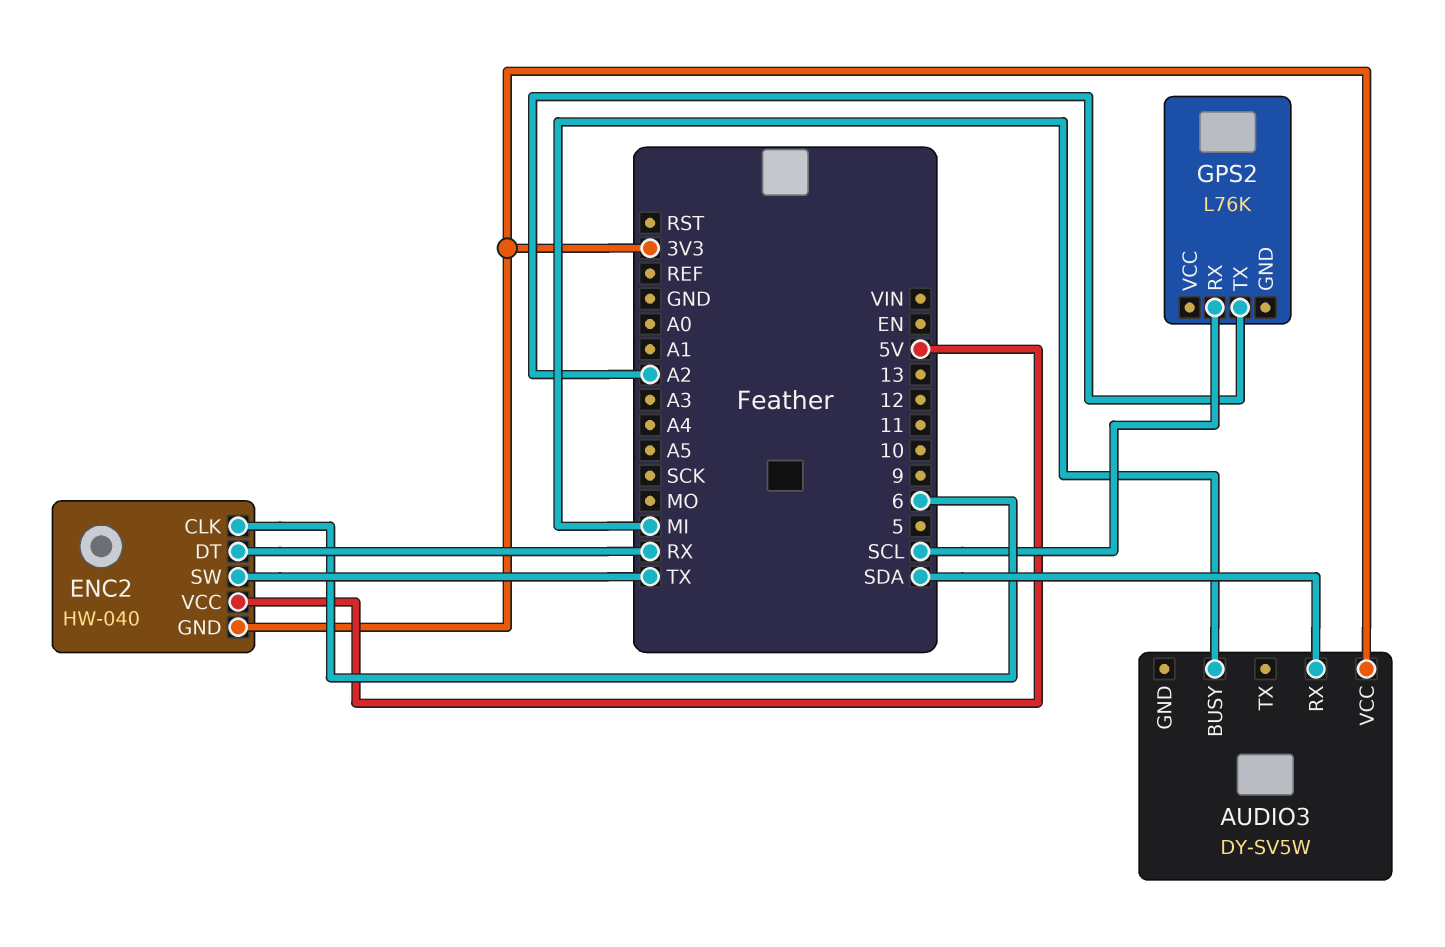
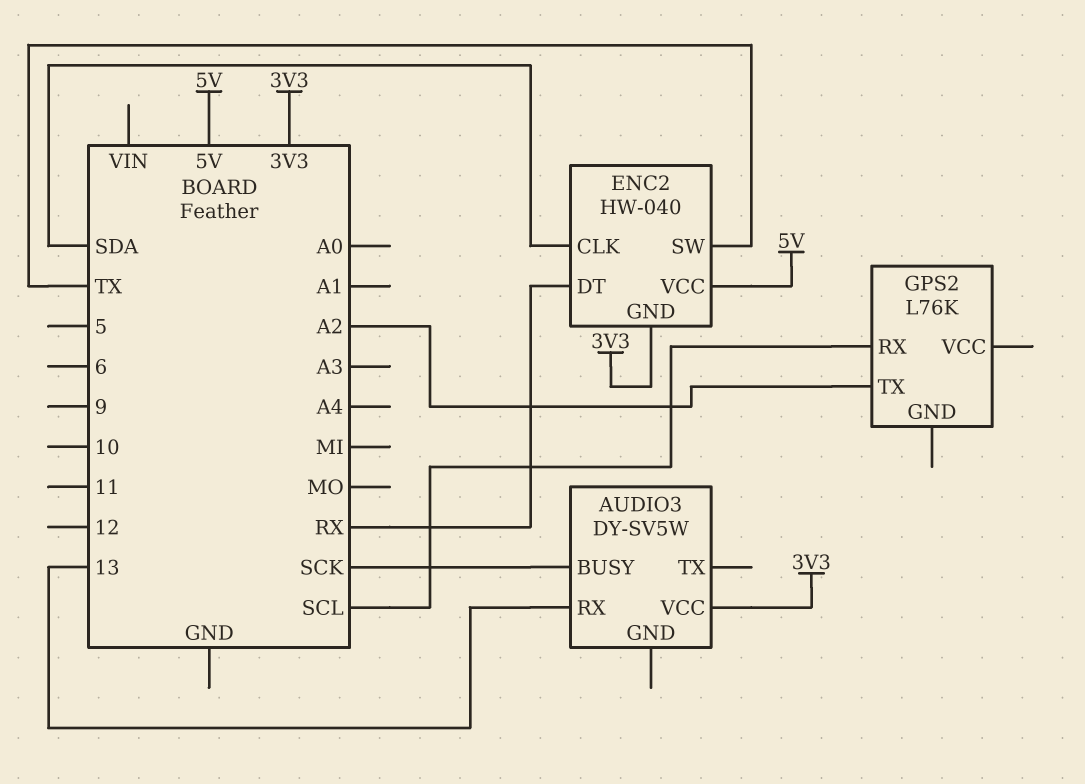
AUDIO3 pin BUSY: MI -> SCK
AUDIO3 pin RX: SDA -> 13
ENC2 pin CLK: 6 -> SDA

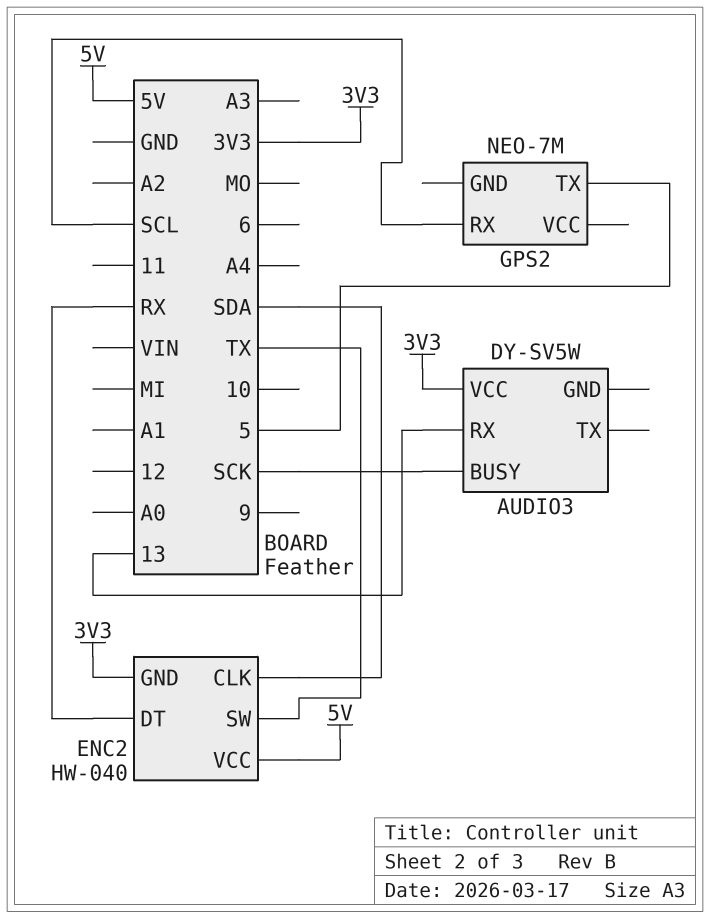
GPS2: L76K -> NEO-7M
GPS2 pin TX: A2 -> 5

